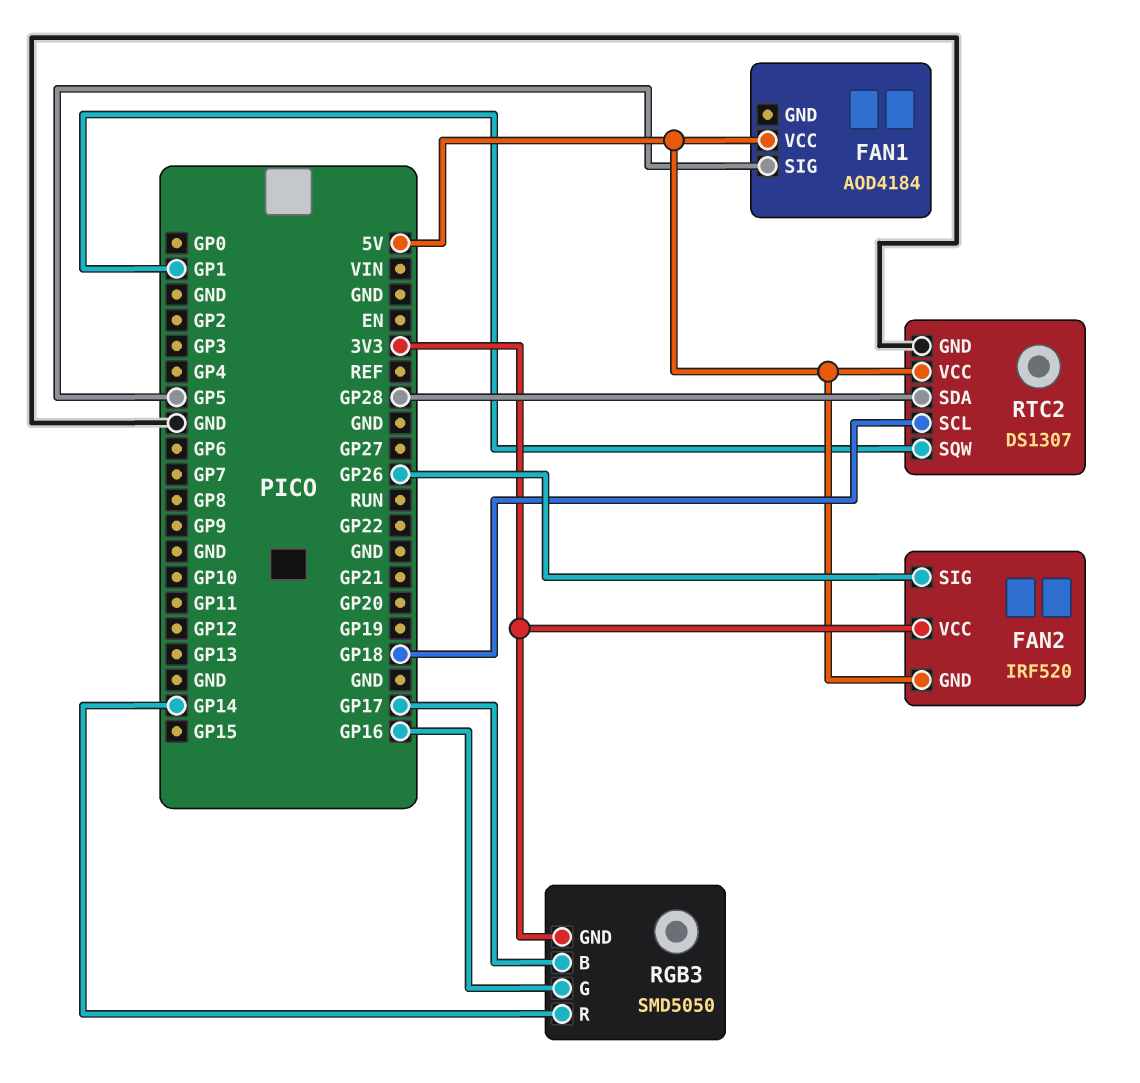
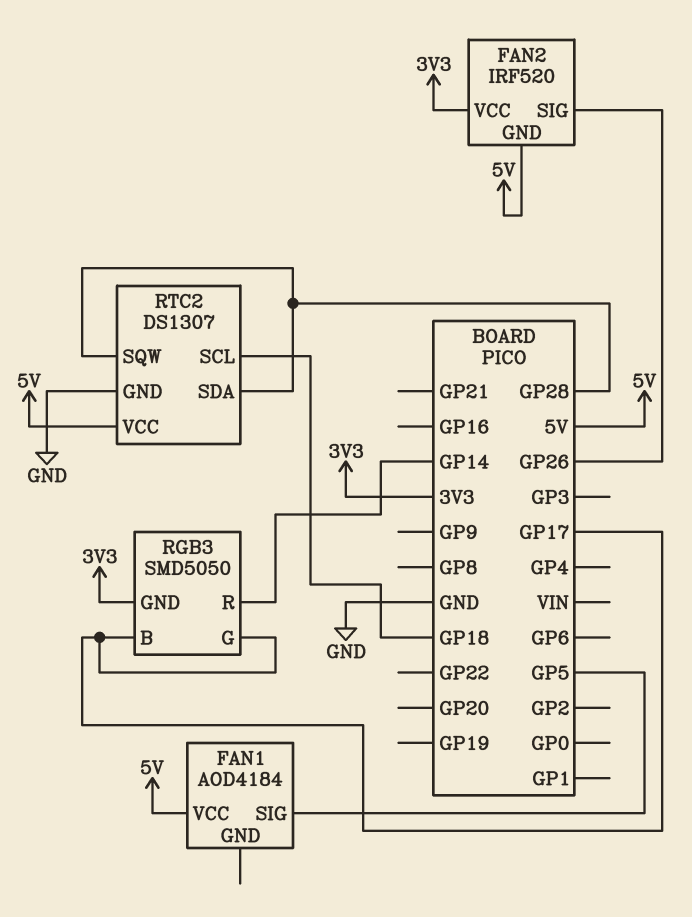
RGB3 pin G: GP16 -> GP17
RTC2 pin SQW: GP1 -> GP28

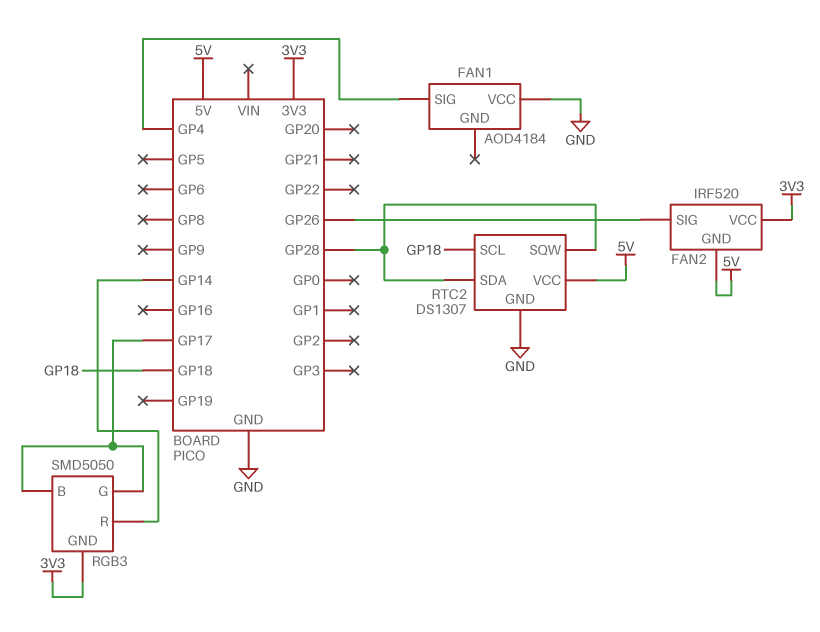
FAN1 pin SIG: GP5 -> GP4
FAN1 pin VCC: 5V -> GND

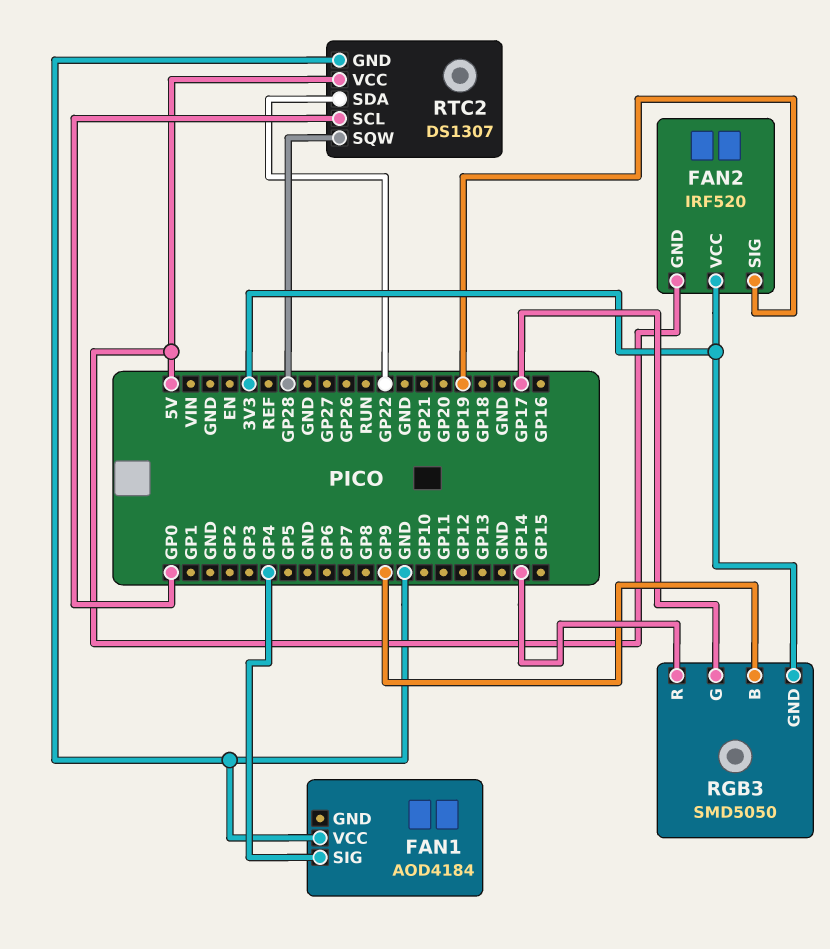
FAN2 pin SIG: GP26 -> GP19
RGB3 pin B: GP17 -> GP9
RTC2 pin SCL: GP18 -> GP0
RTC2 pin SDA: GP28 -> GP22

